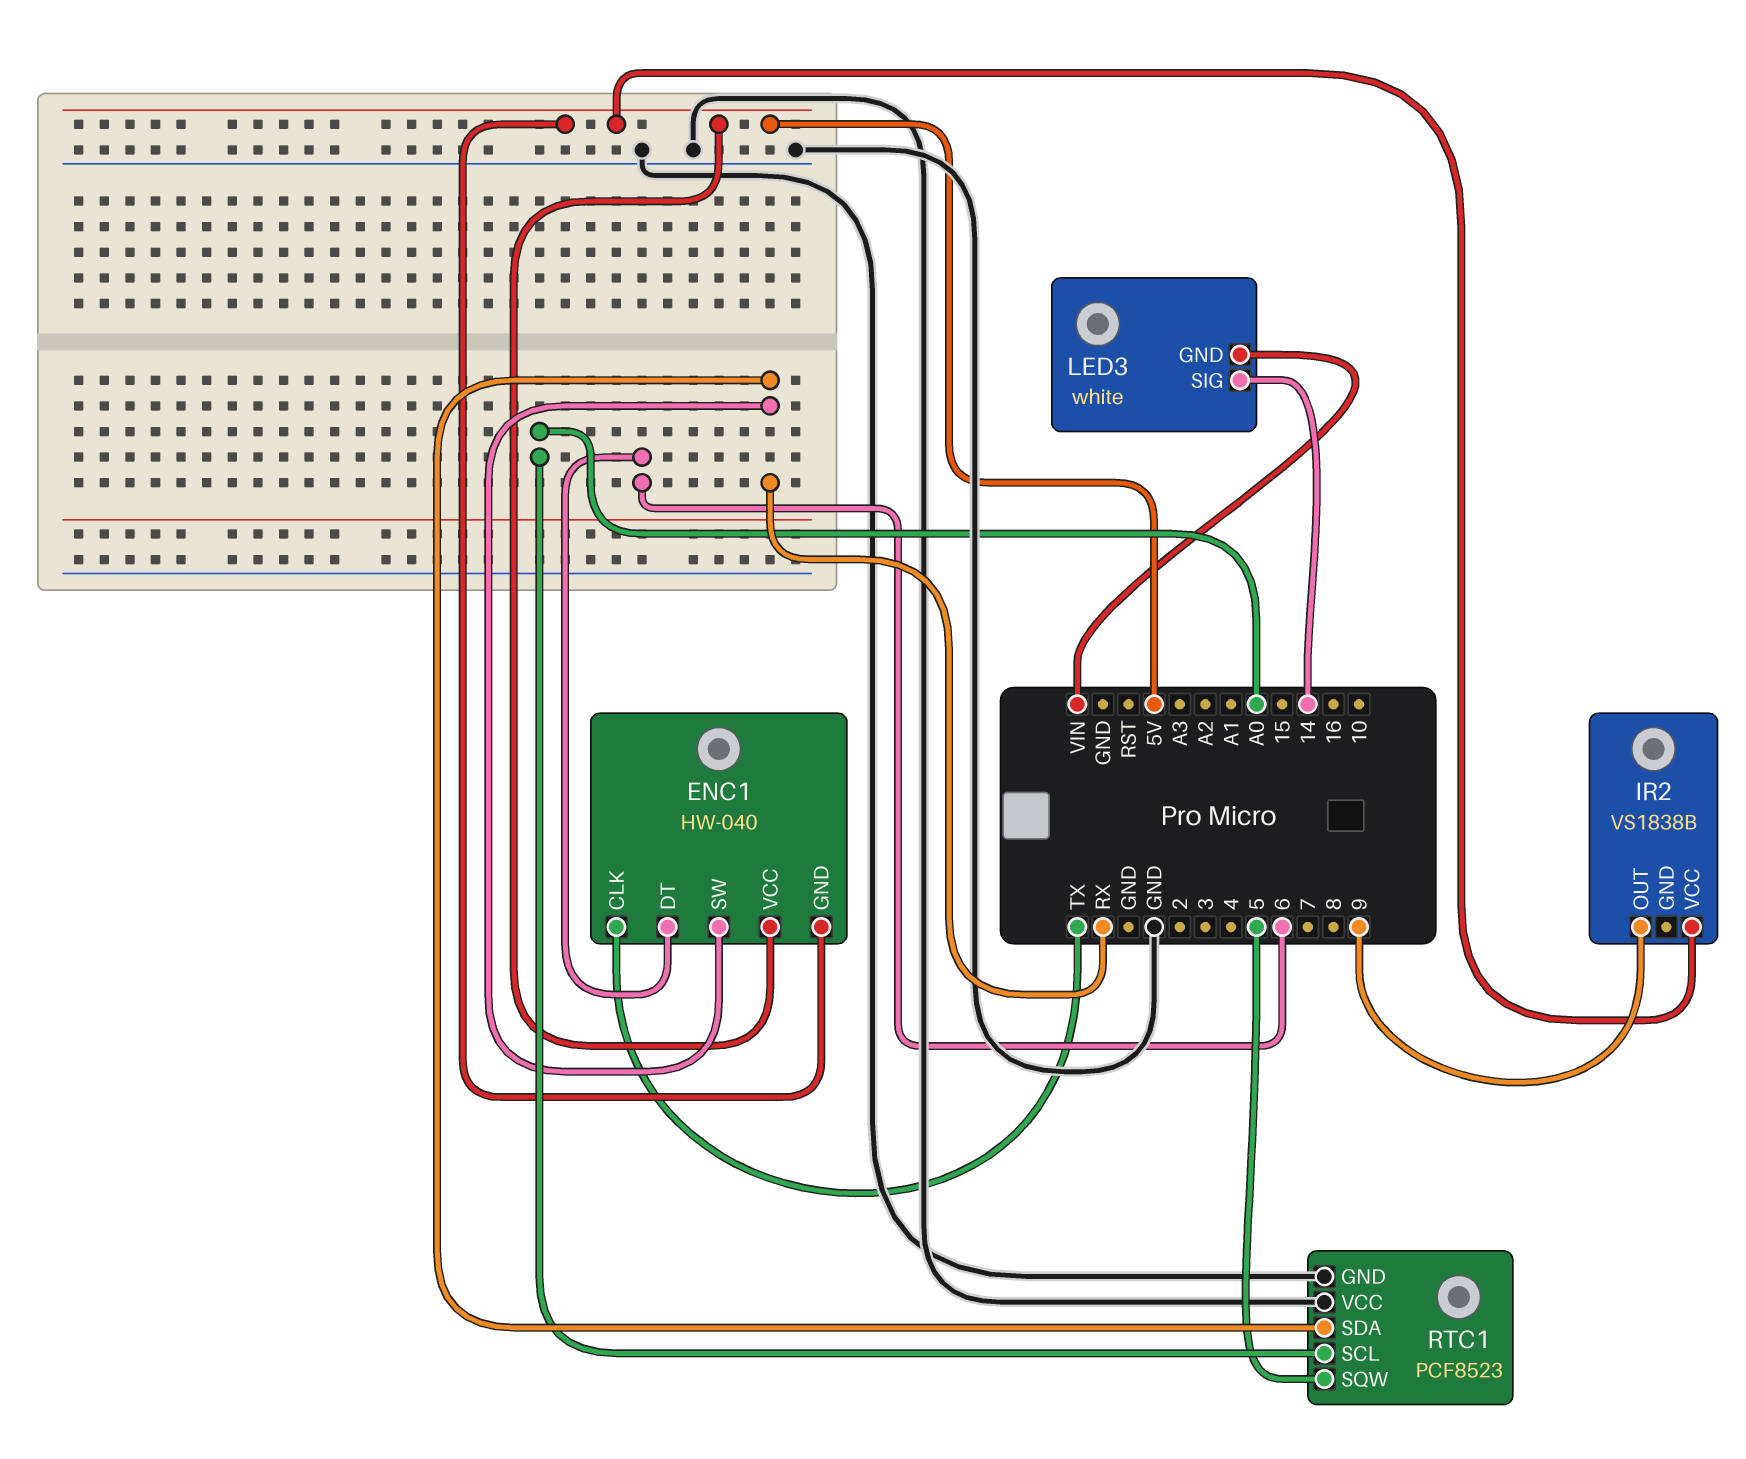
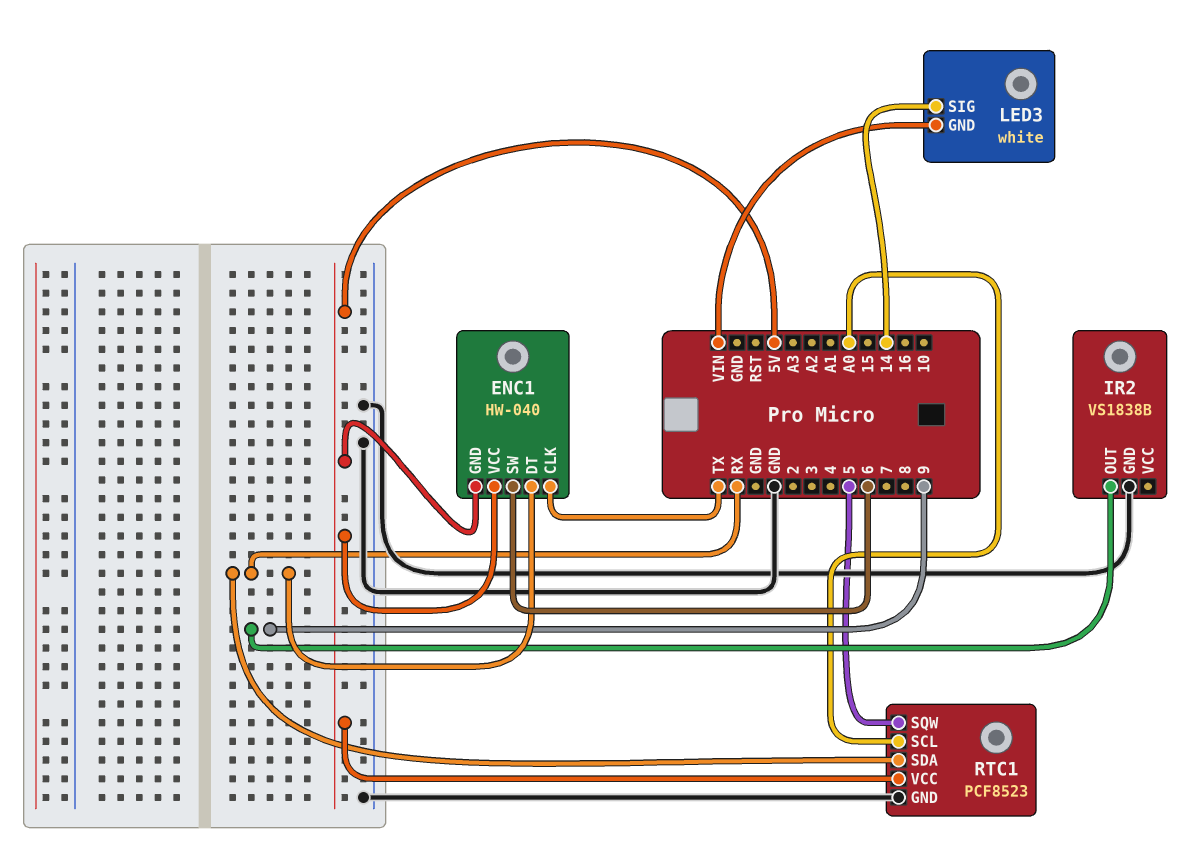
ENC1 pin DT: 6 -> RX
ENC1 pin SW: RX -> 6
IR2 pin GND: none -> GND
IR2 pin VCC: 5V -> none
RTC1 pin VCC: GND -> 5V

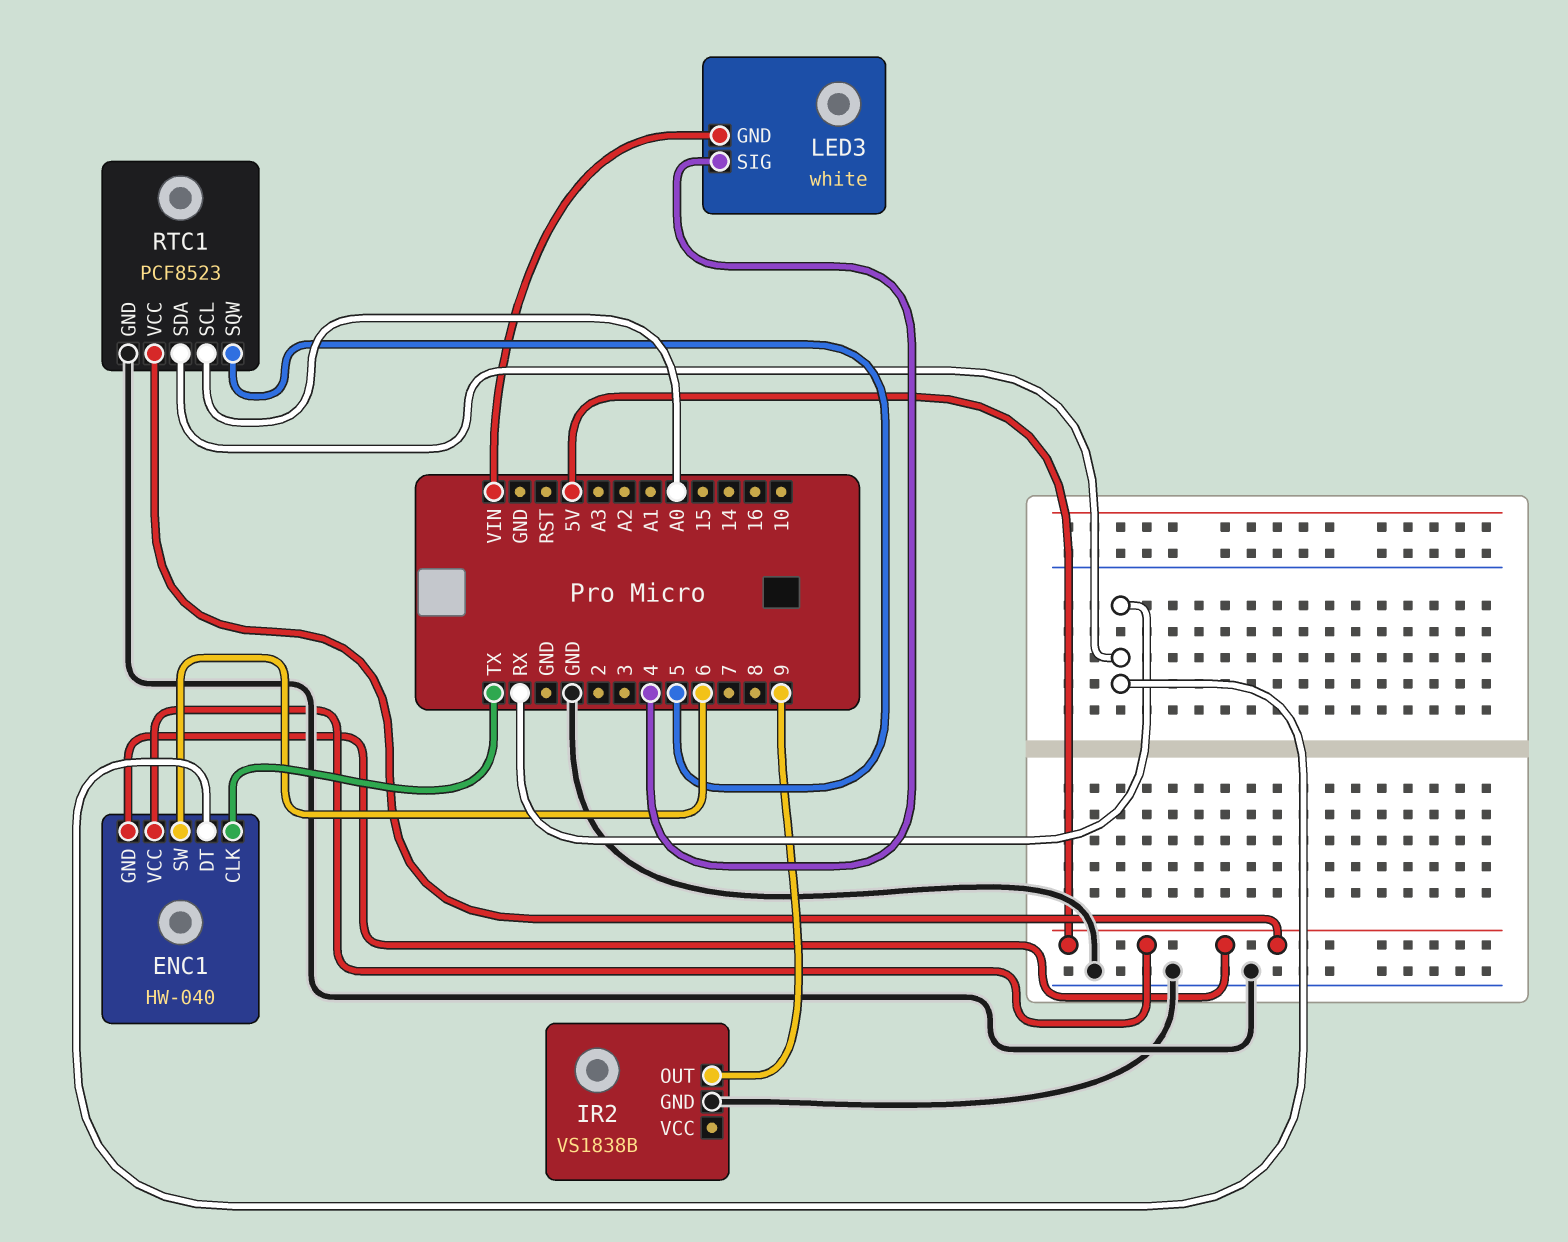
LED3 pin SIG: 14 -> 4

